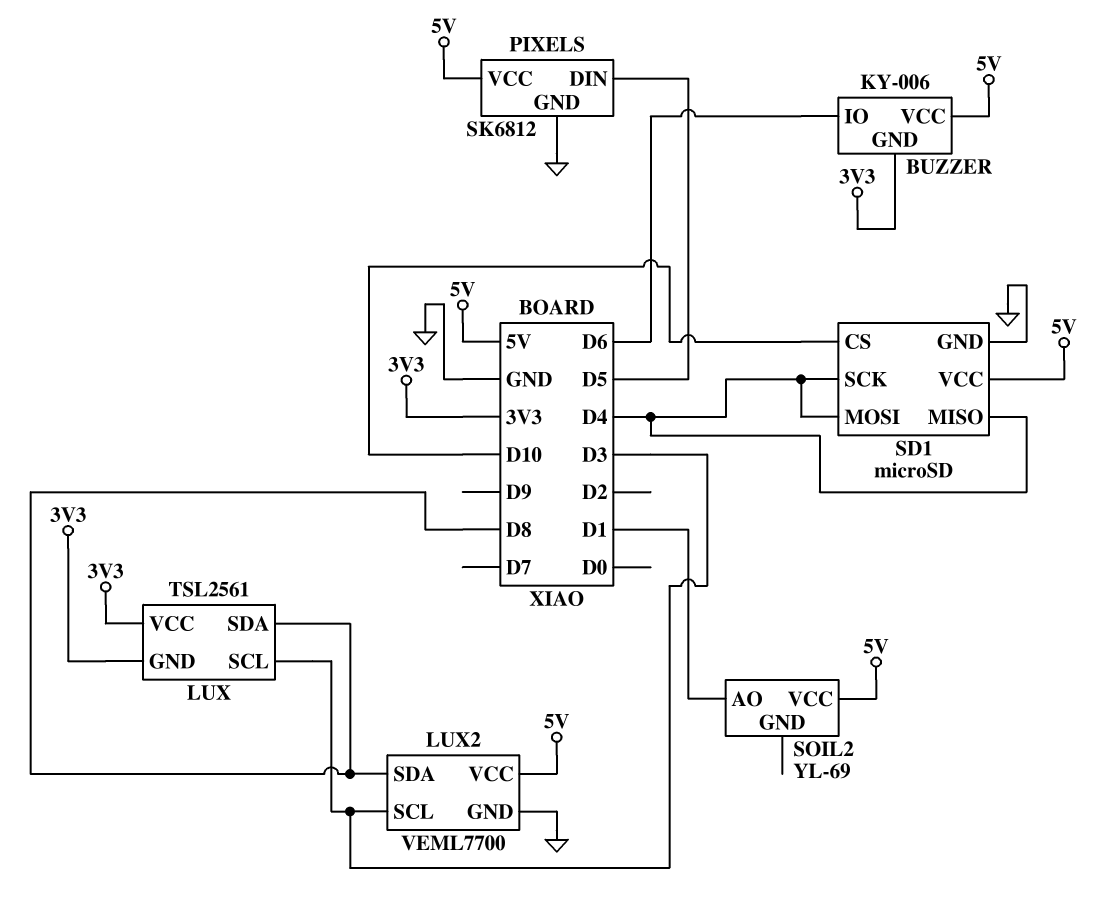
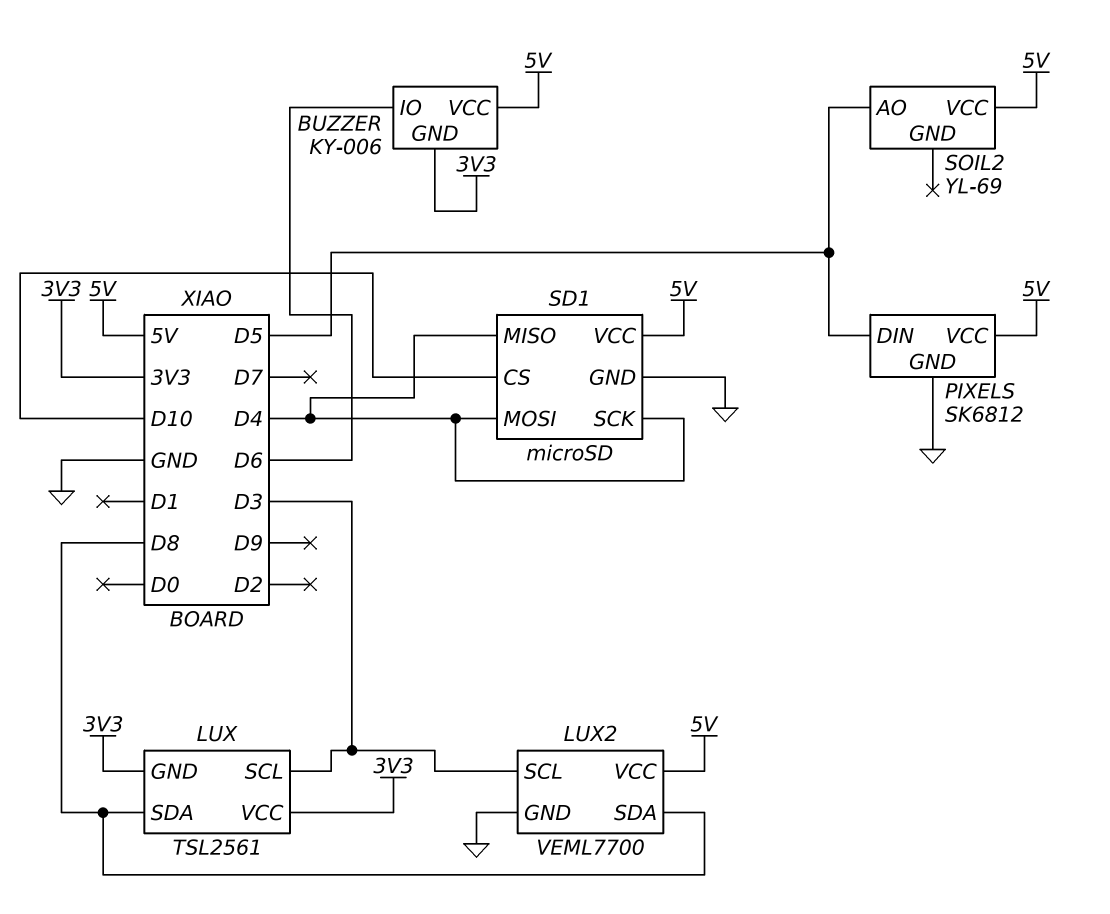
SOIL2 pin AO: D1 -> D5

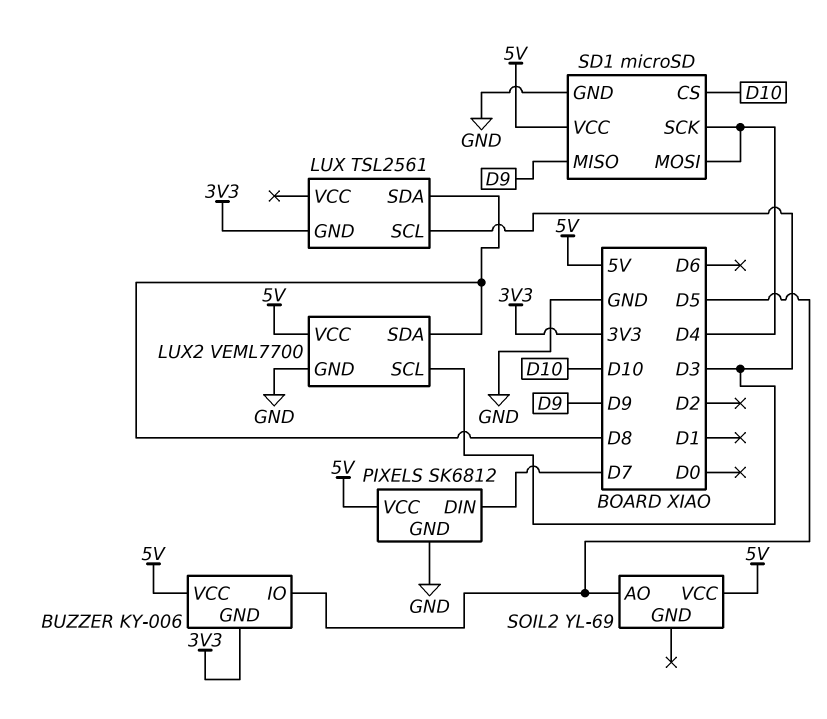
BUZZER pin IO: D6 -> D5
LUX pin VCC: 3V3 -> none
PIXELS pin DIN: D5 -> D7
SD1 pin MISO: D4 -> D9

